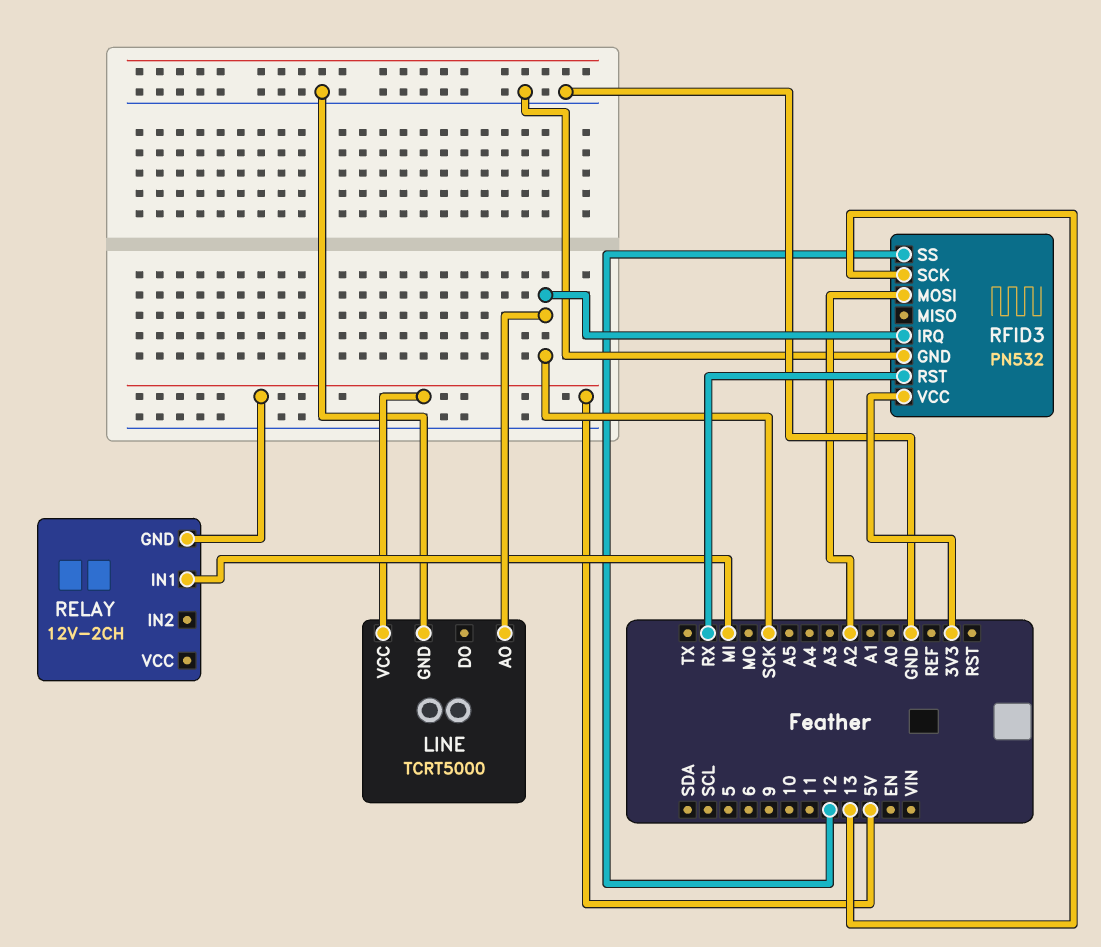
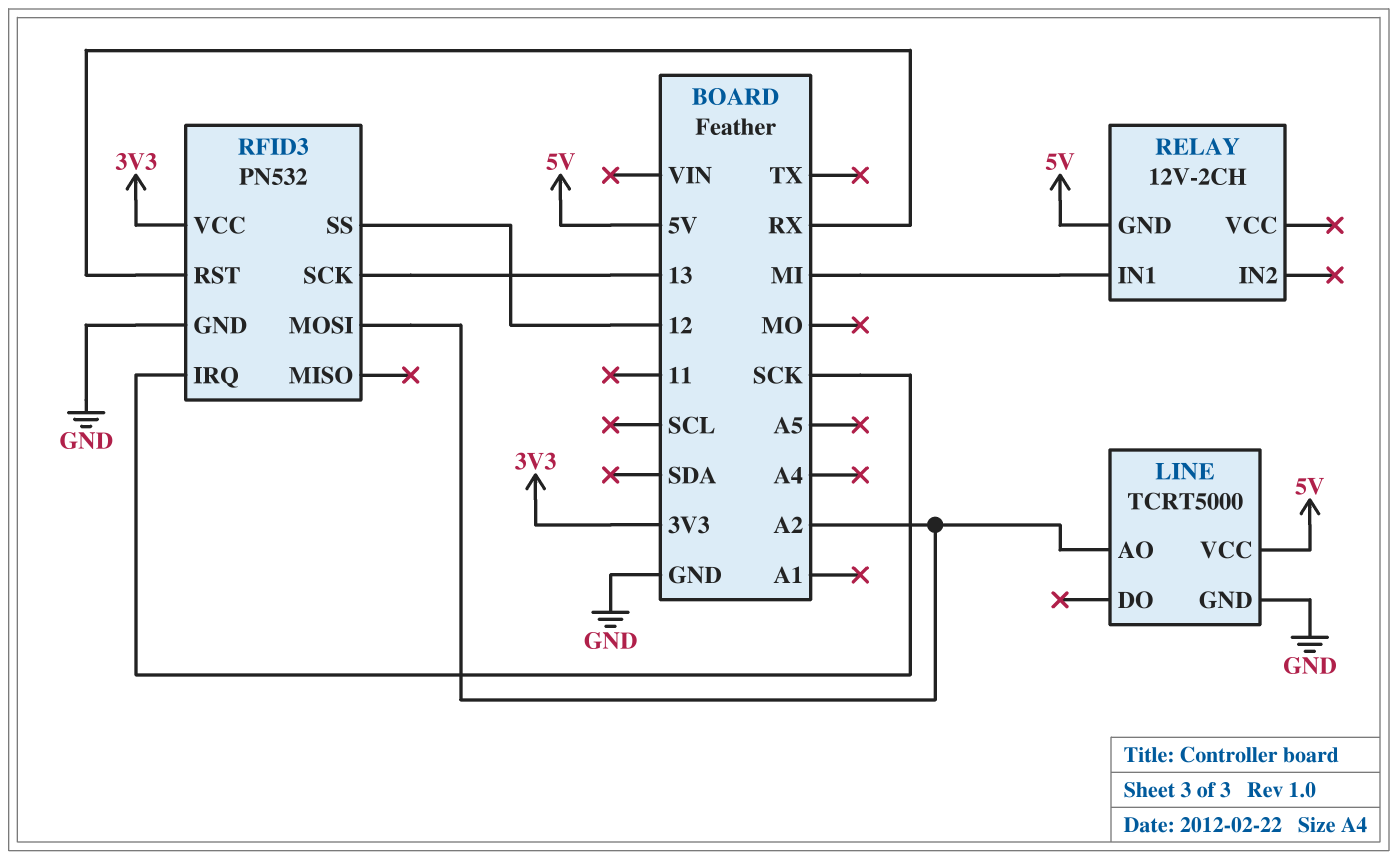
LINE pin AO: SCK -> A2

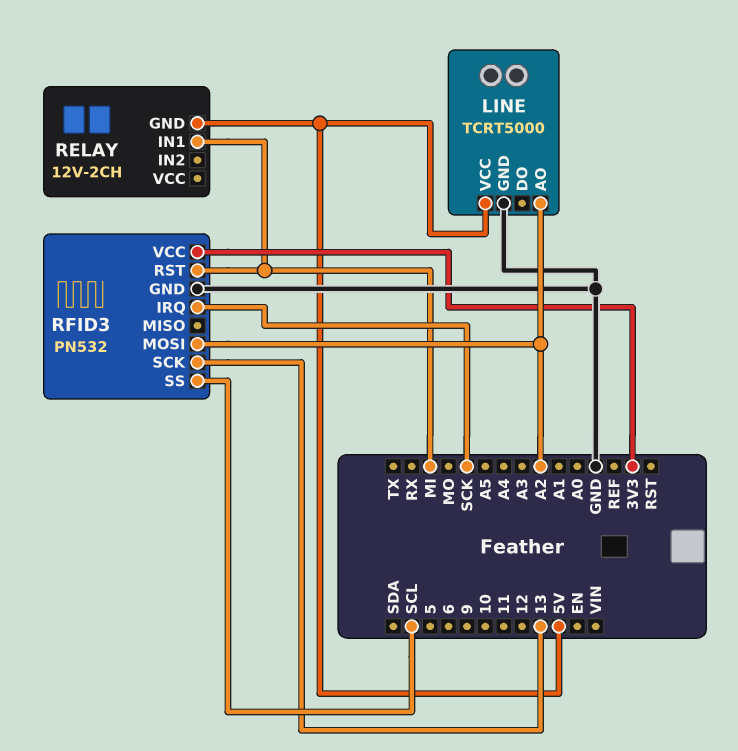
RFID3 pin RST: RX -> MI
RFID3 pin SS: 12 -> SCL

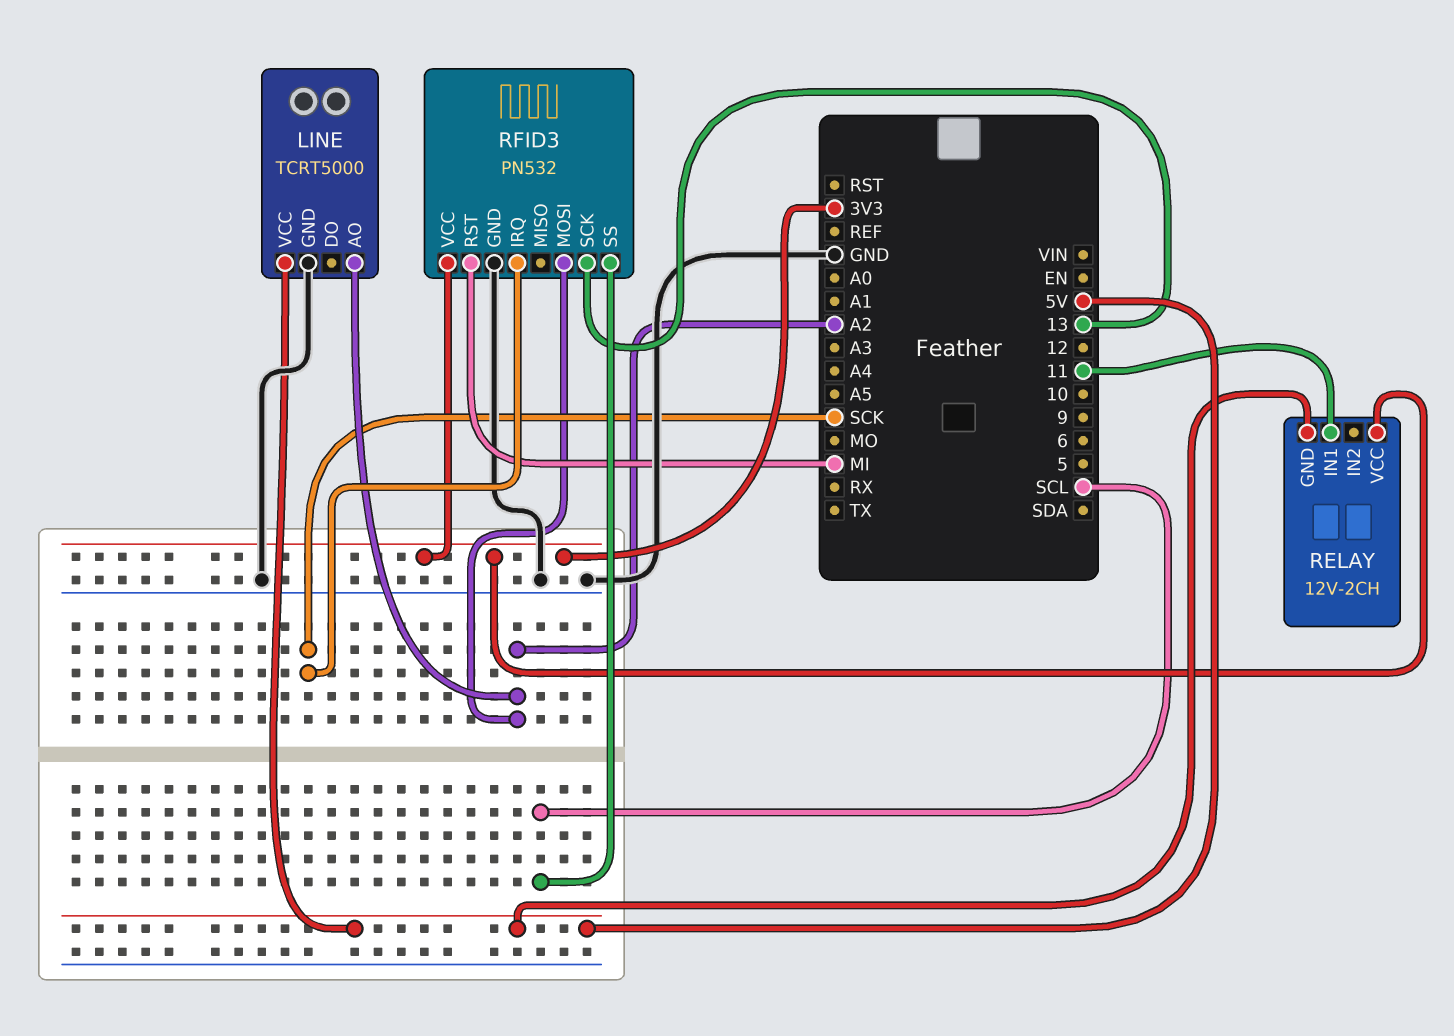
RELAY pin IN1: MI -> 11
RELAY pin VCC: none -> 3V3

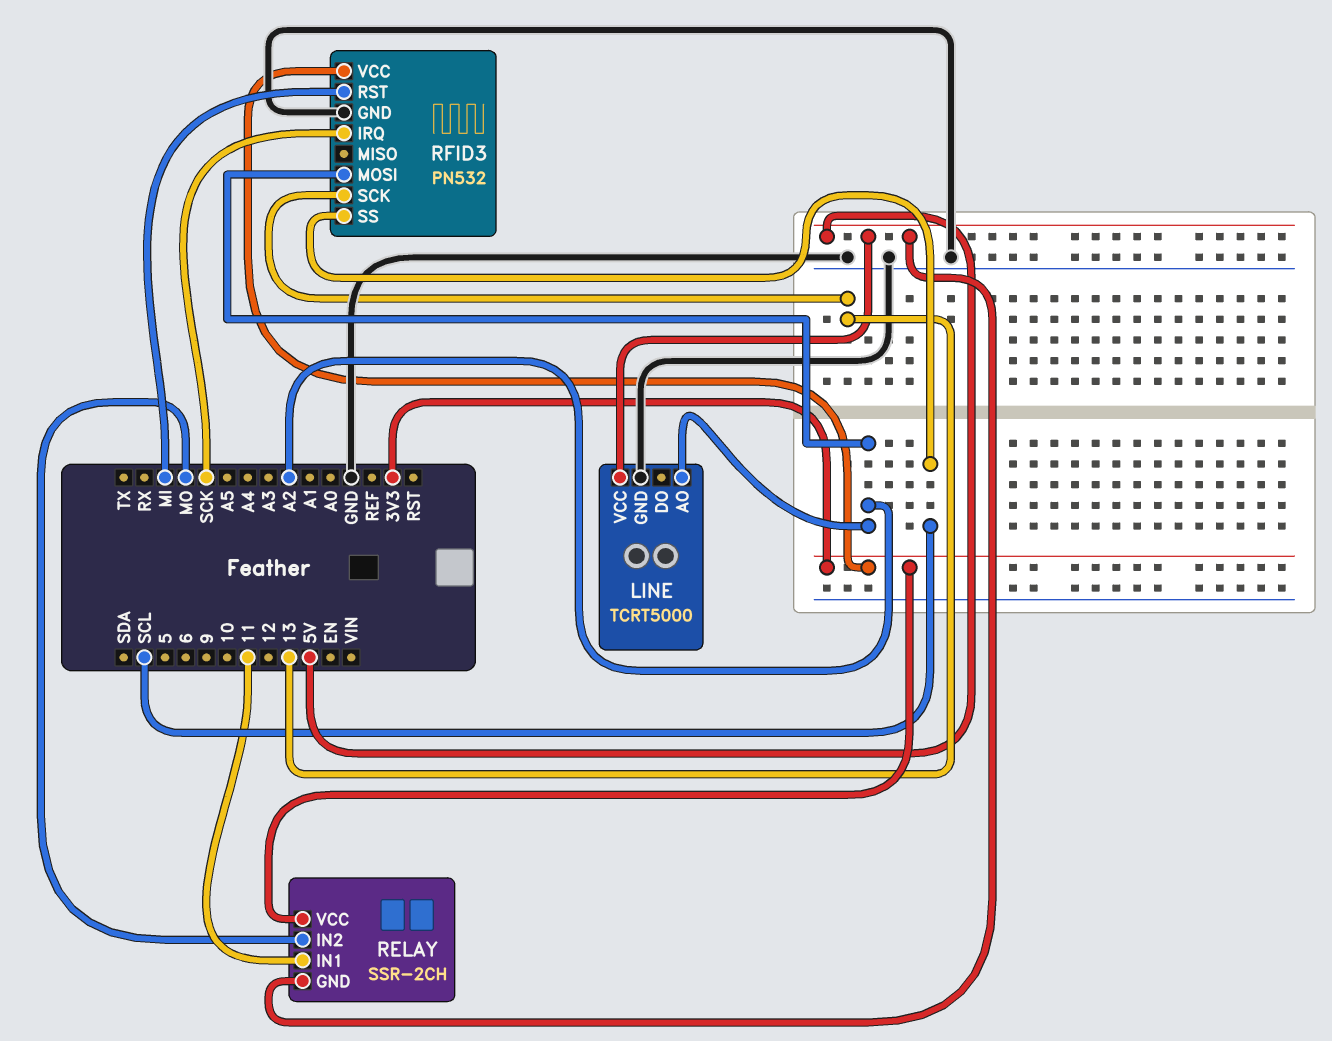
RELAY: 12V-2CH -> SSR-2CH
RELAY pin IN2: none -> MO

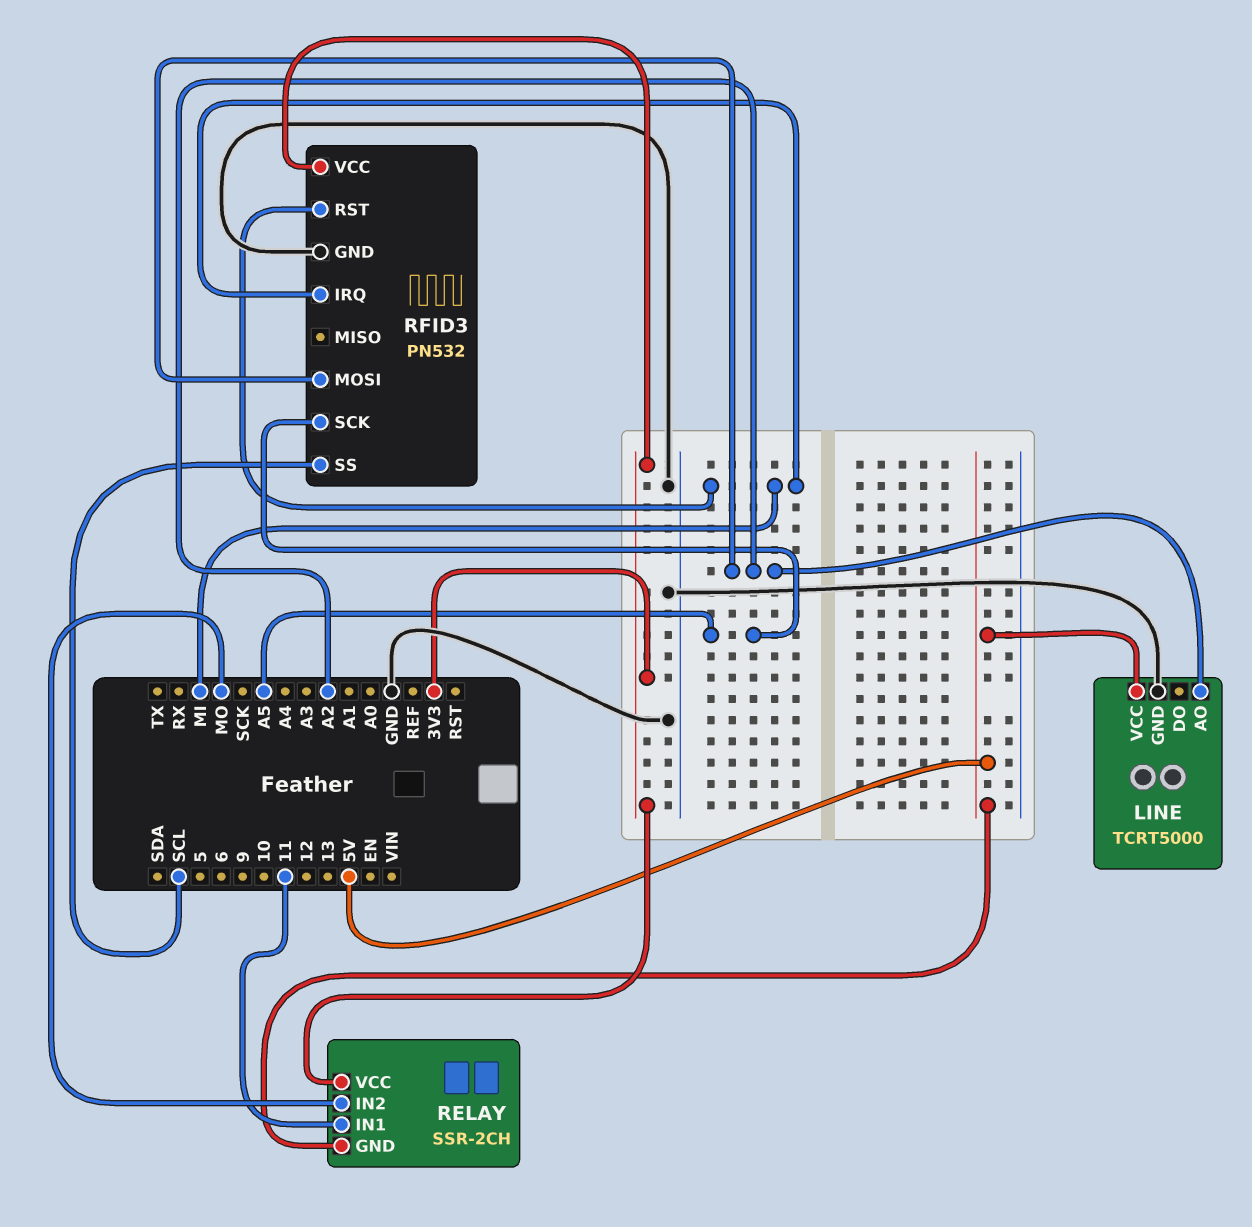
RFID3 pin IRQ: SCK -> MI
RFID3 pin SCK: 13 -> A5

